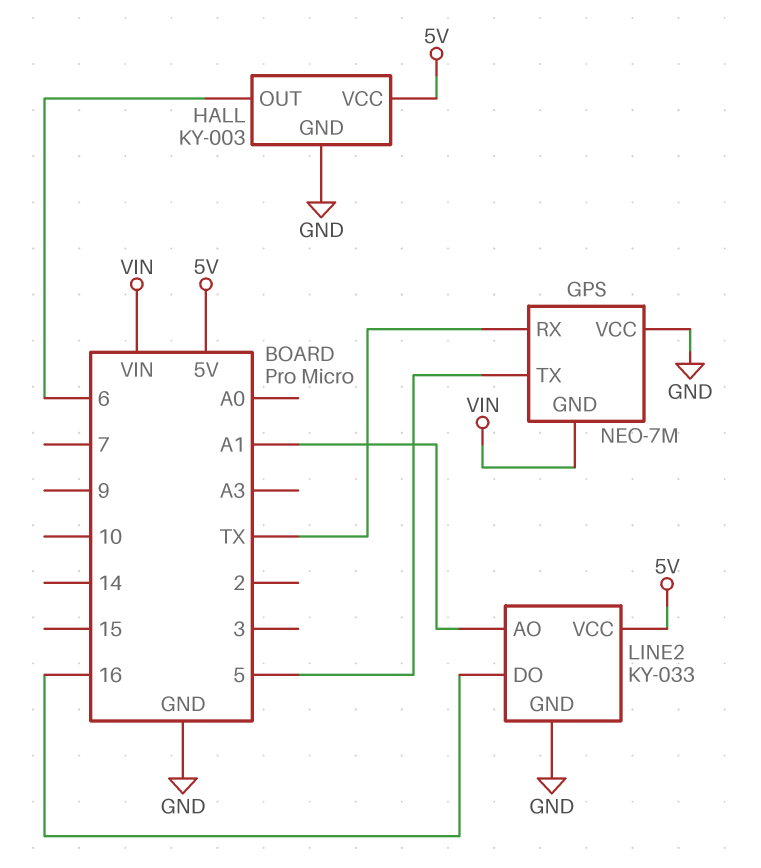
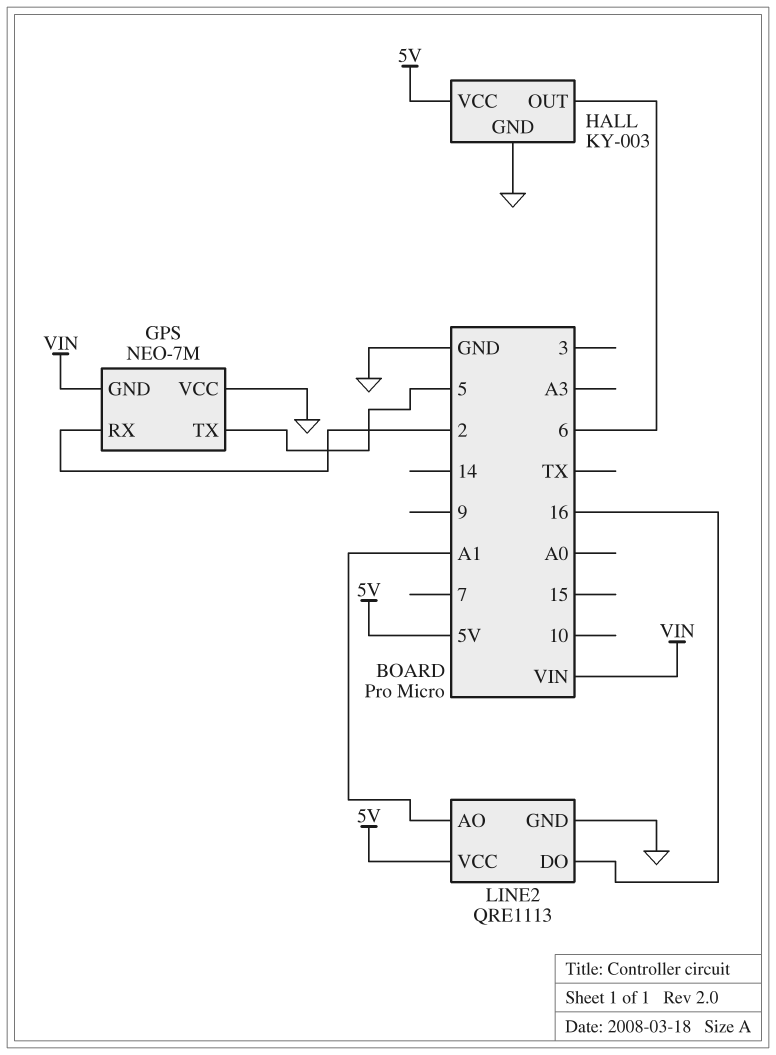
GPS pin RX: TX -> 2
LINE2: KY-033 -> QRE1113

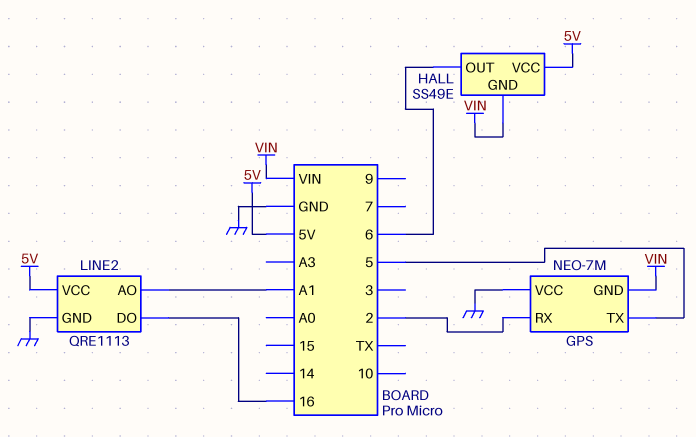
HALL: KY-003 -> SS49E
HALL pin GND: GND -> VIN

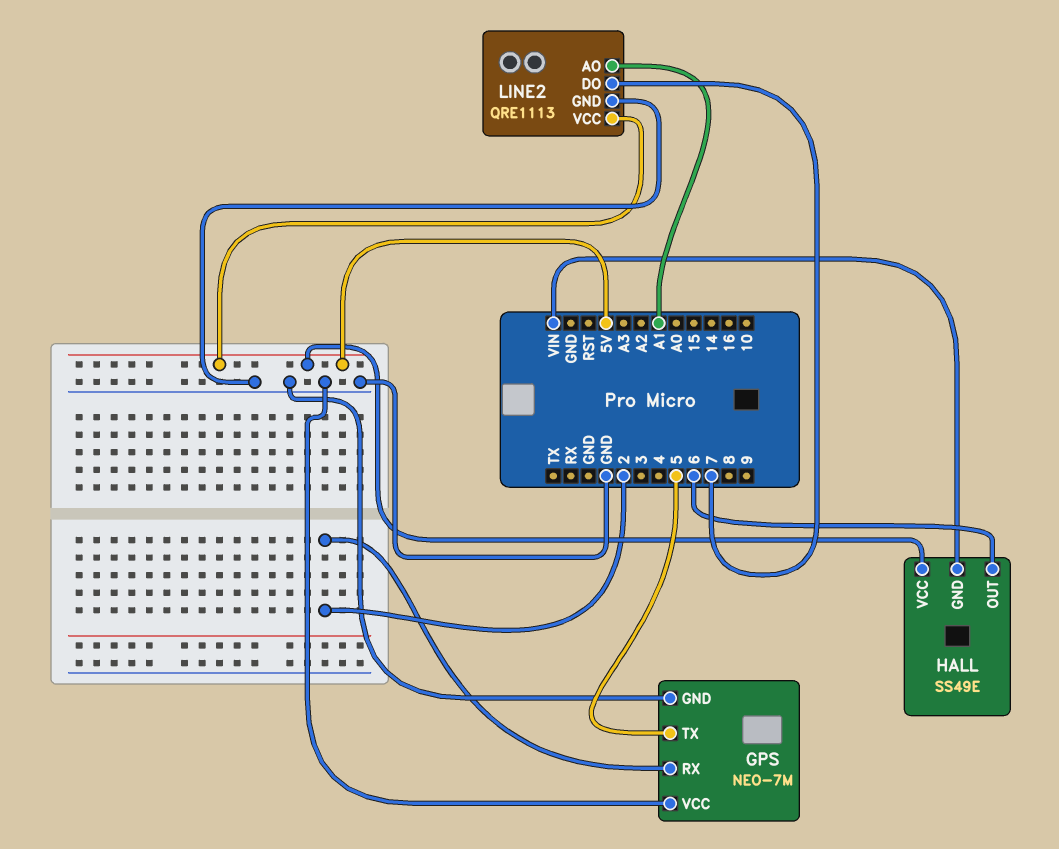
GPS pin GND: VIN -> GND
LINE2 pin DO: 16 -> 7

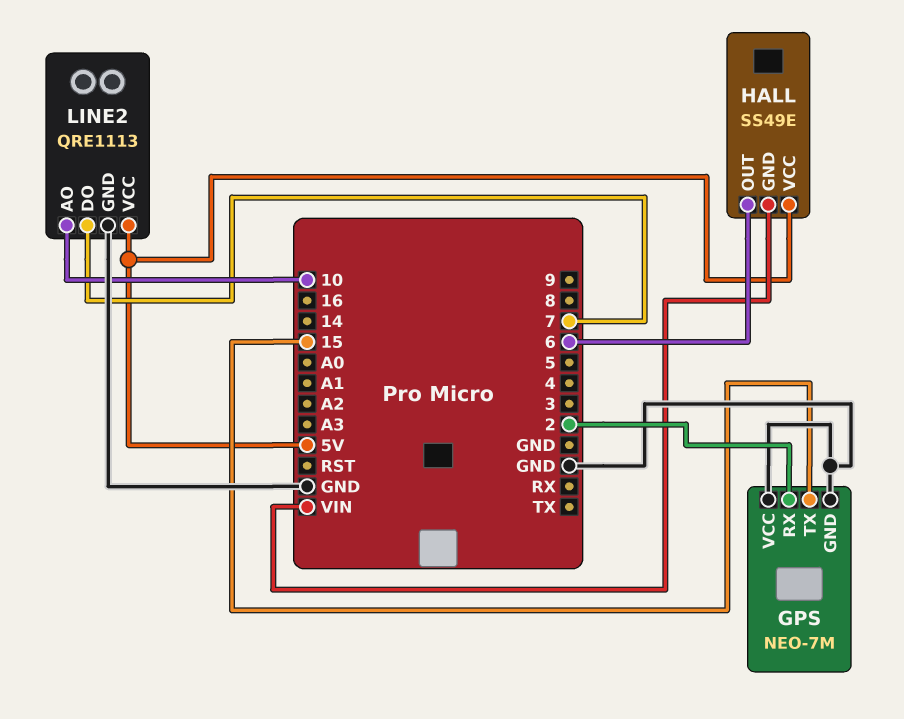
GPS pin TX: 5 -> 15
LINE2 pin AO: A1 -> 10

